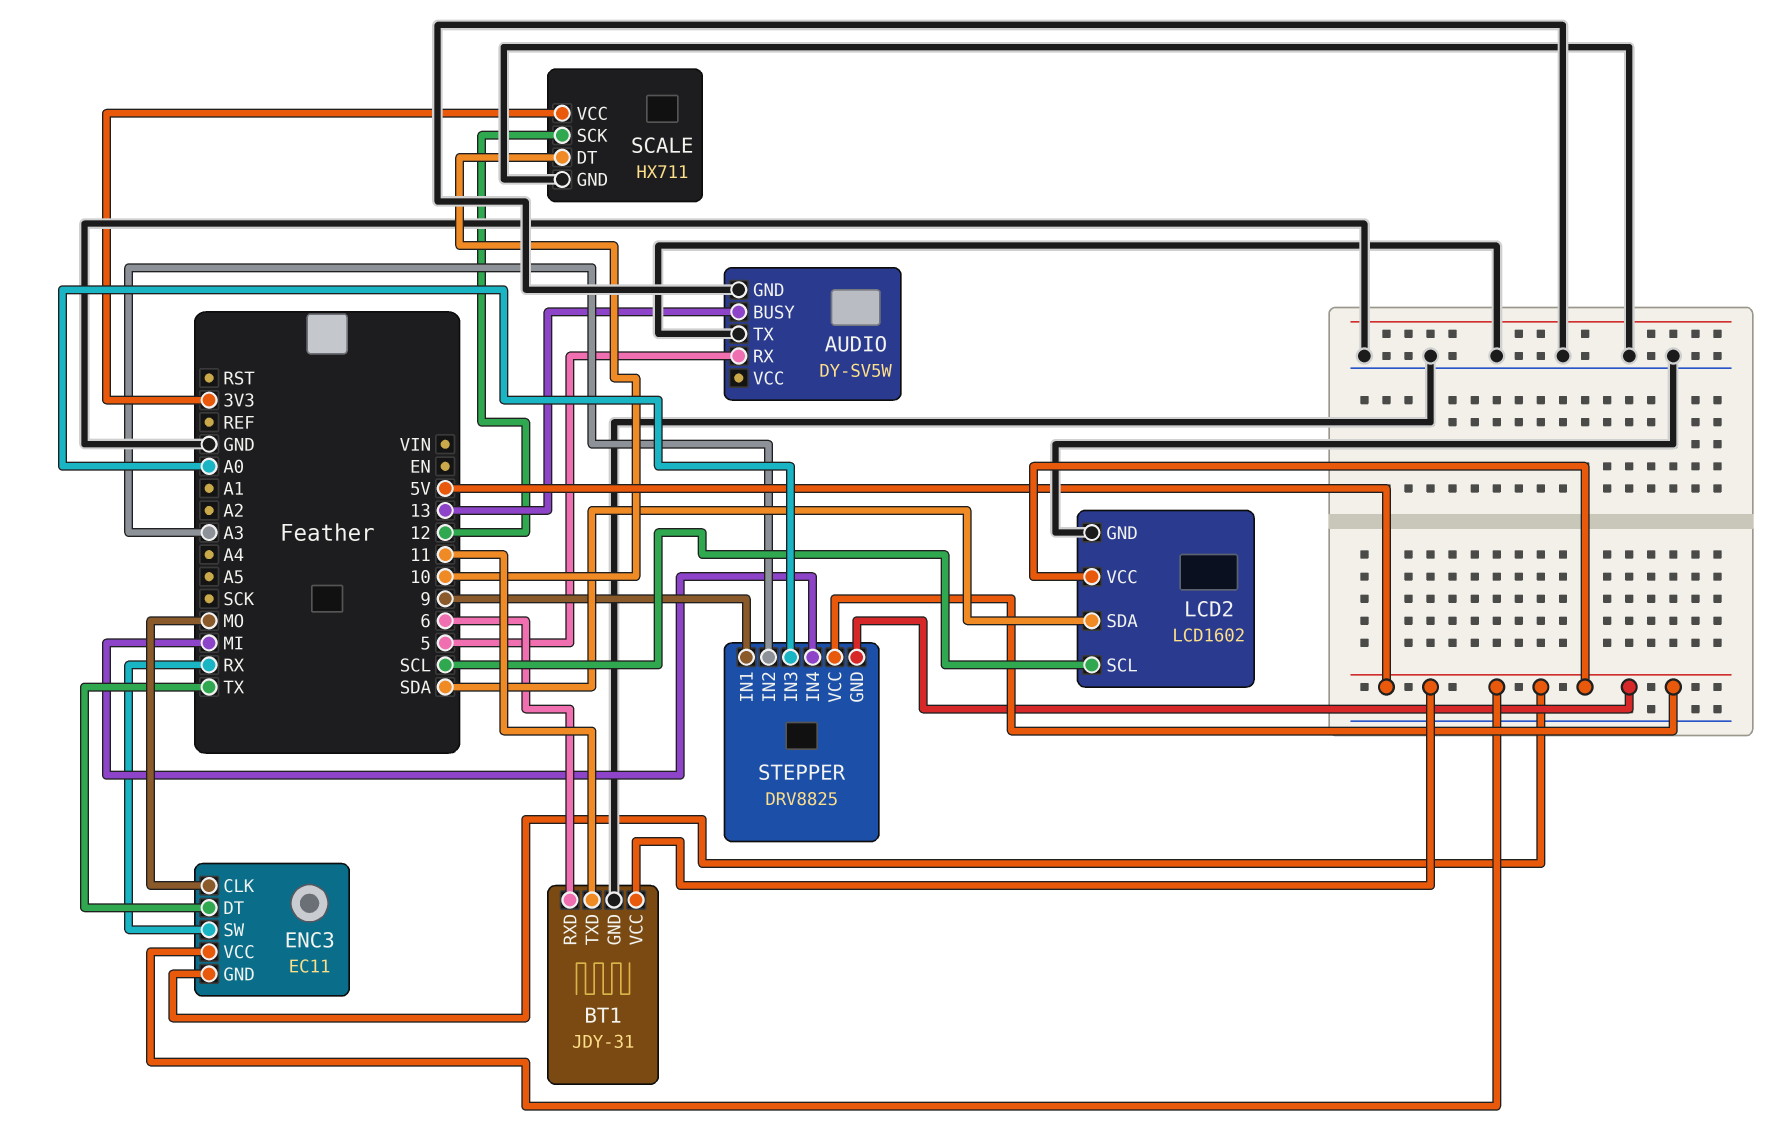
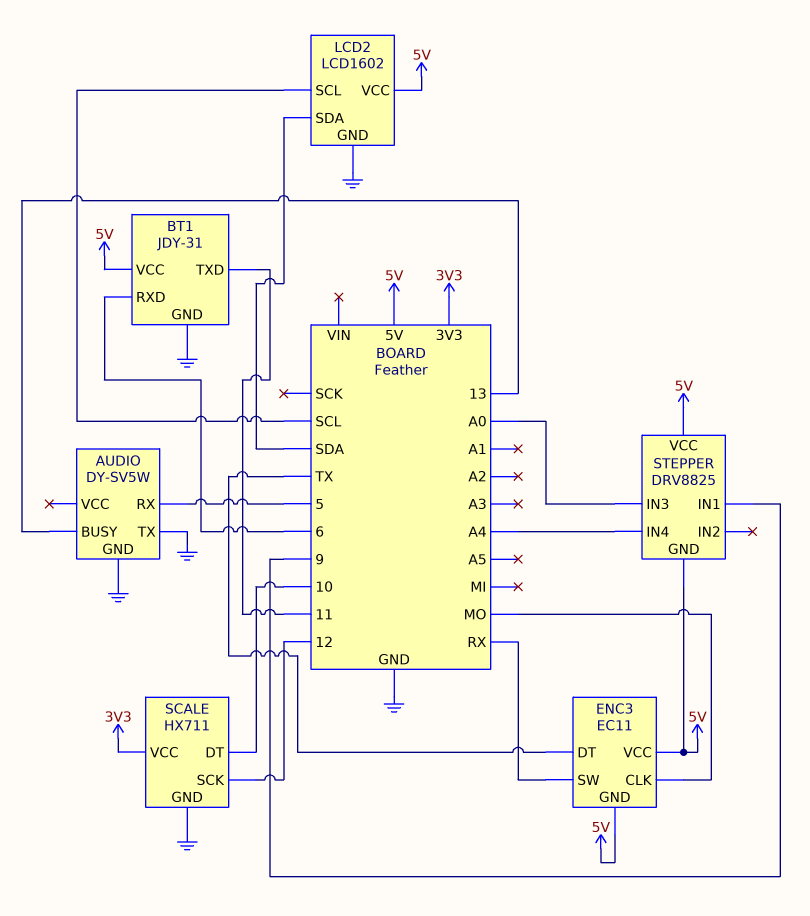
STEPPER pin IN2: A3 -> none
STEPPER pin IN4: MI -> A4

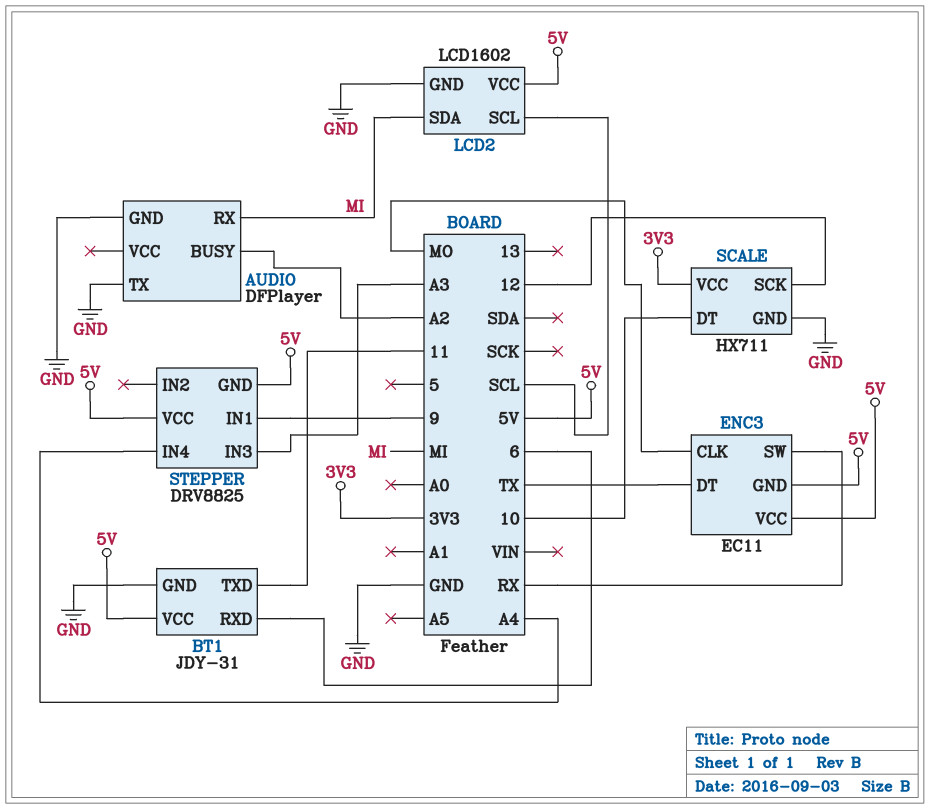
AUDIO: DY-SV5W -> DFPlayer
AUDIO pin BUSY: 13 -> A2
AUDIO pin RX: 5 -> MI
LCD2 pin SDA: SDA -> MI
STEPPER pin IN3: A0 -> A3

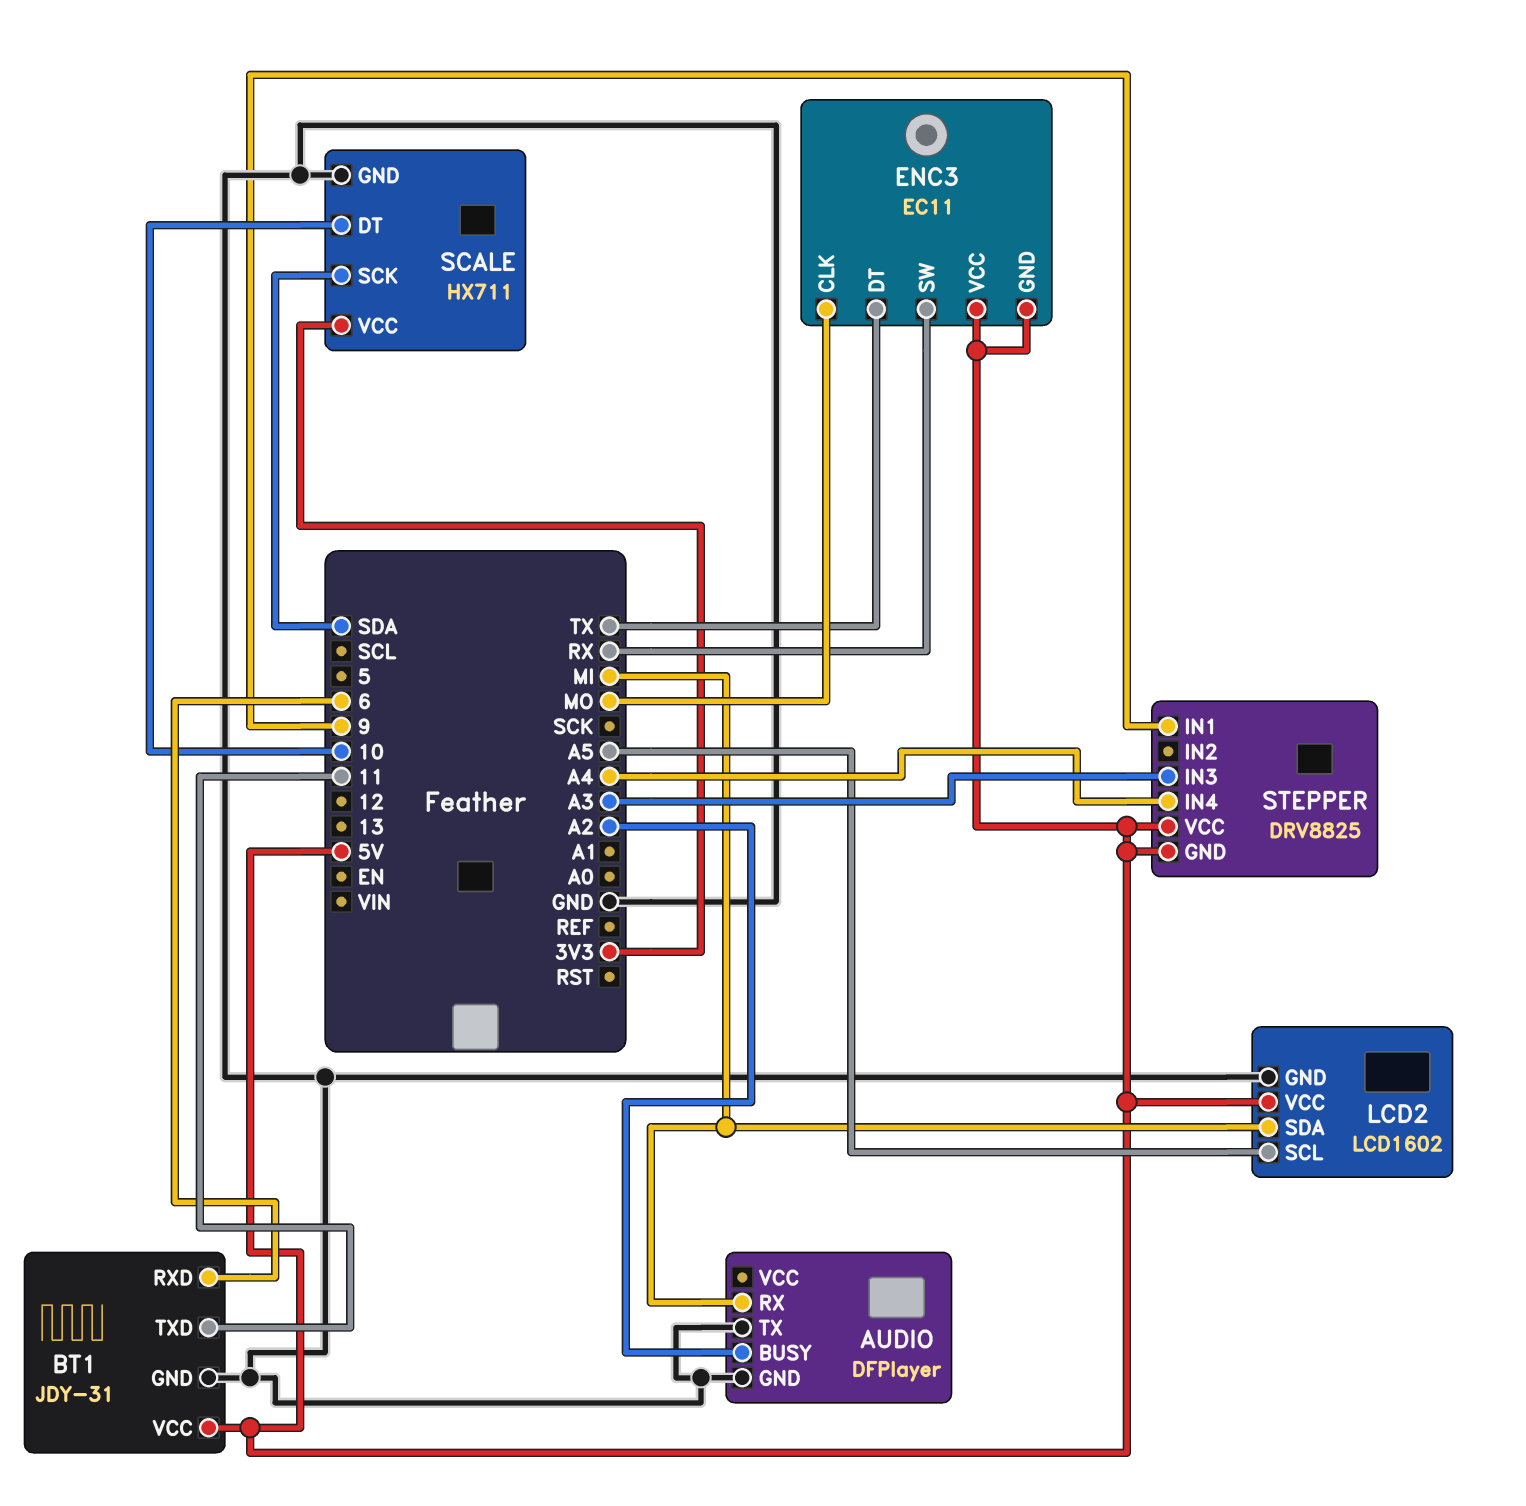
LCD2 pin SCL: SCL -> A5
SCALE pin SCK: 12 -> SDA

